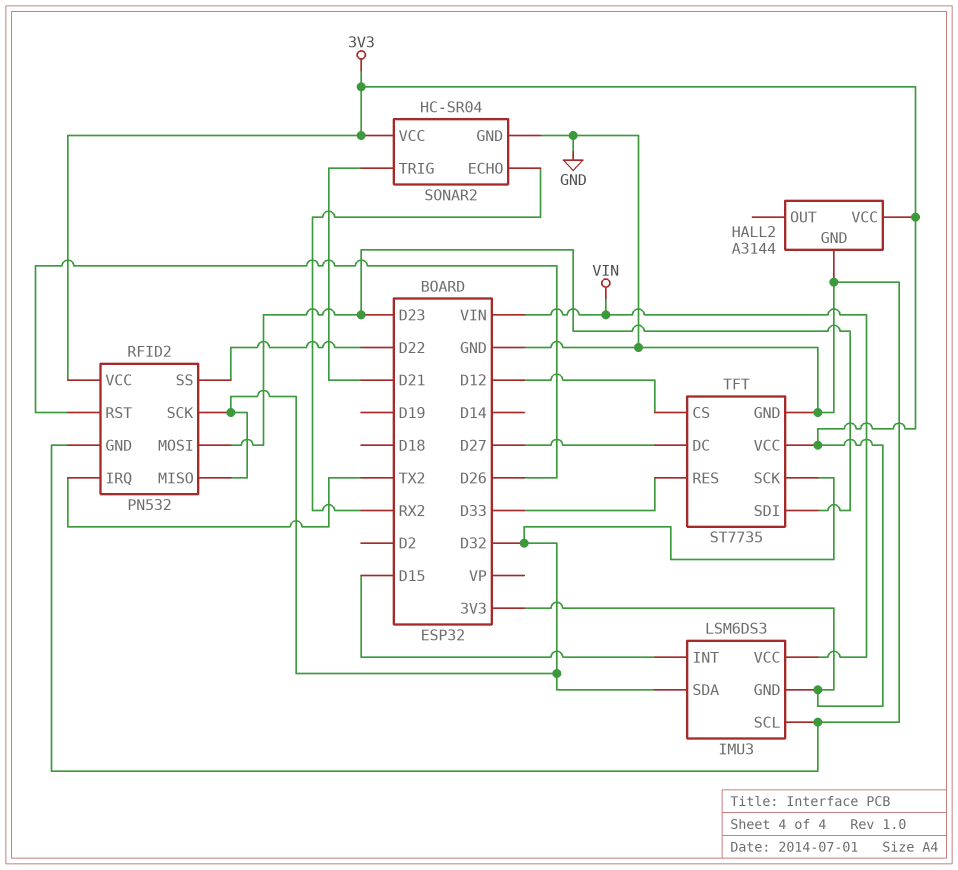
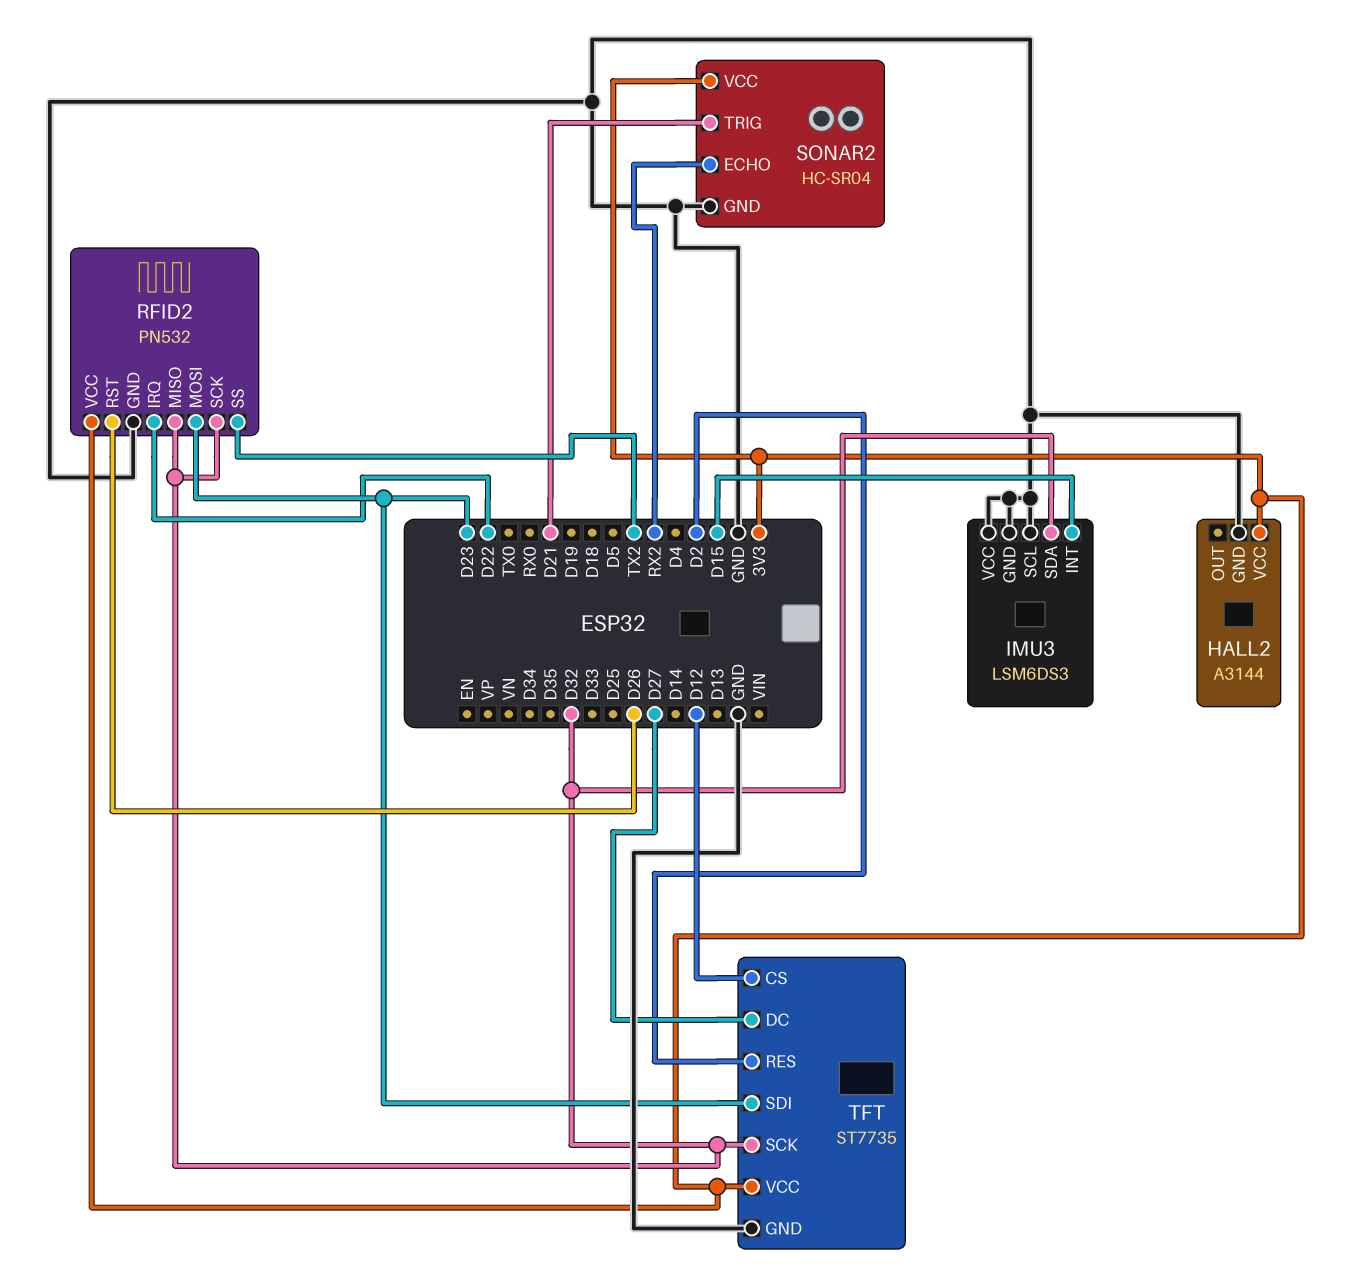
IMU3 pin GND: 3V3 -> GND
IMU3 pin VCC: VIN -> GND
RFID2 pin IRQ: TX2 -> D22
RFID2 pin SS: D22 -> TX2
TFT pin RES: D33 -> D2

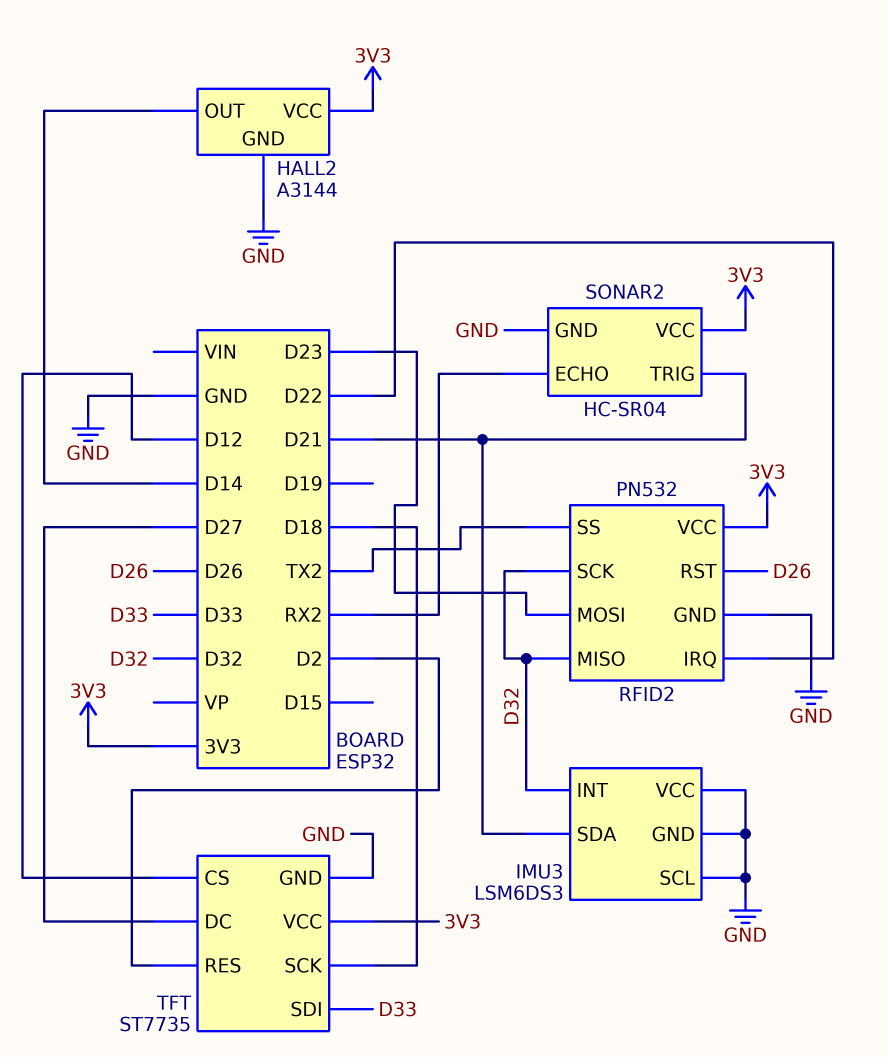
HALL2 pin OUT: none -> D14
IMU3 pin INT: D15 -> D32
IMU3 pin SDA: D32 -> D21
TFT pin SCK: D32 -> D18
TFT pin SDI: D23 -> D33

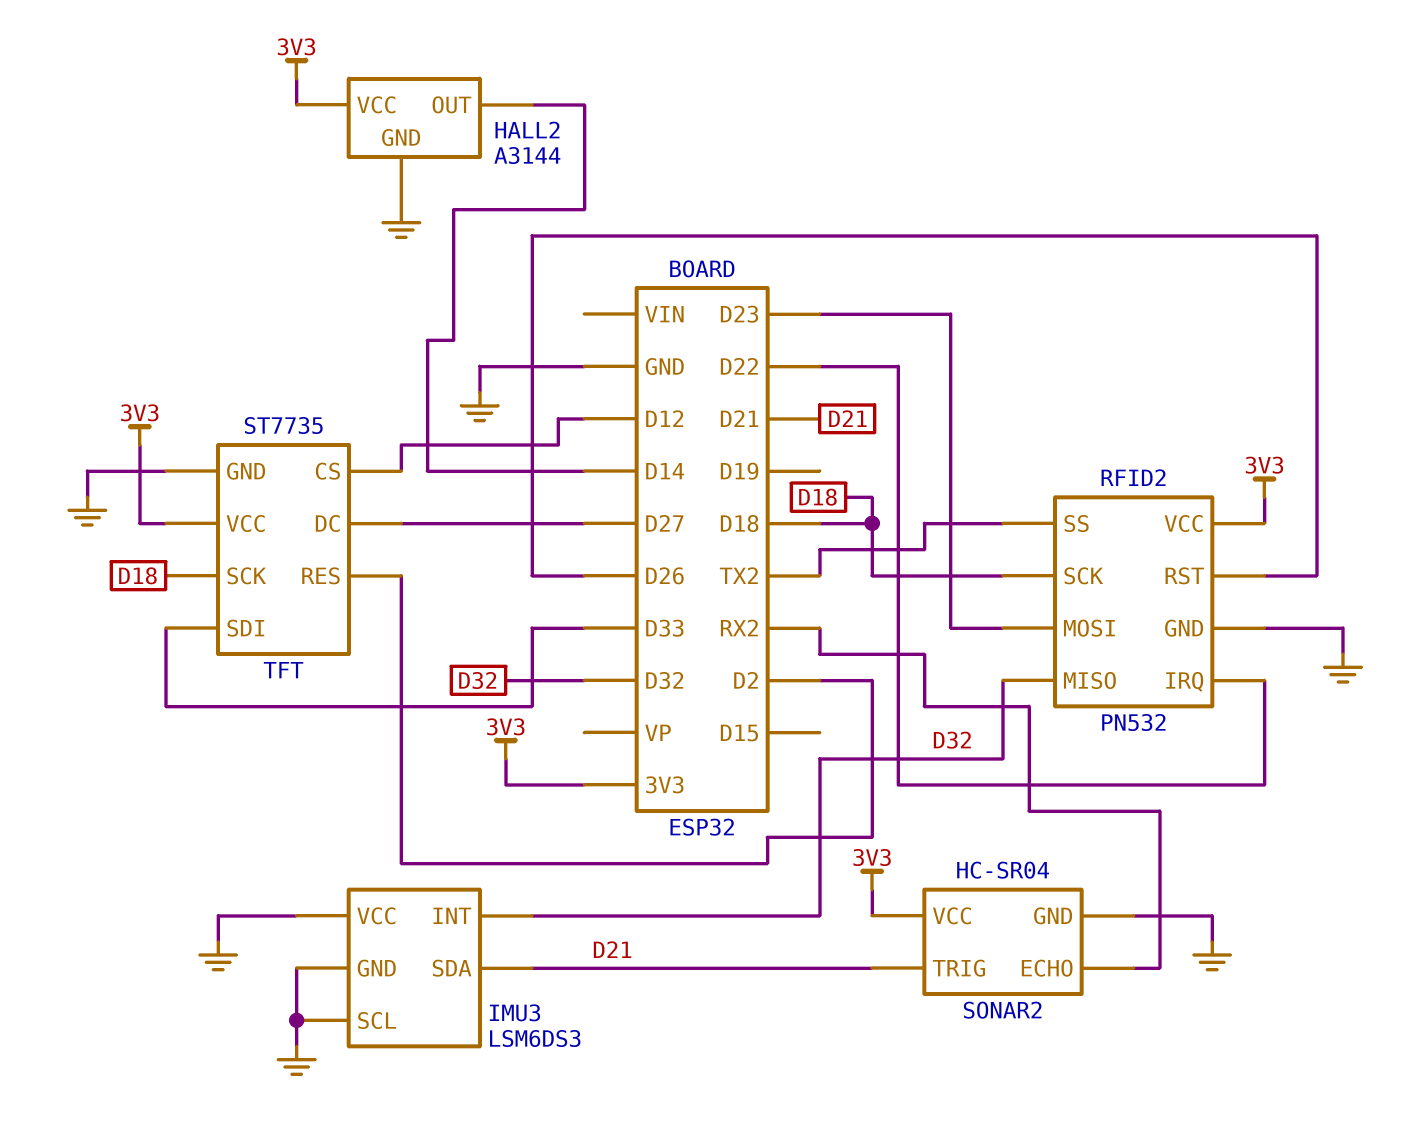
RFID2 pin SCK: D32 -> D18

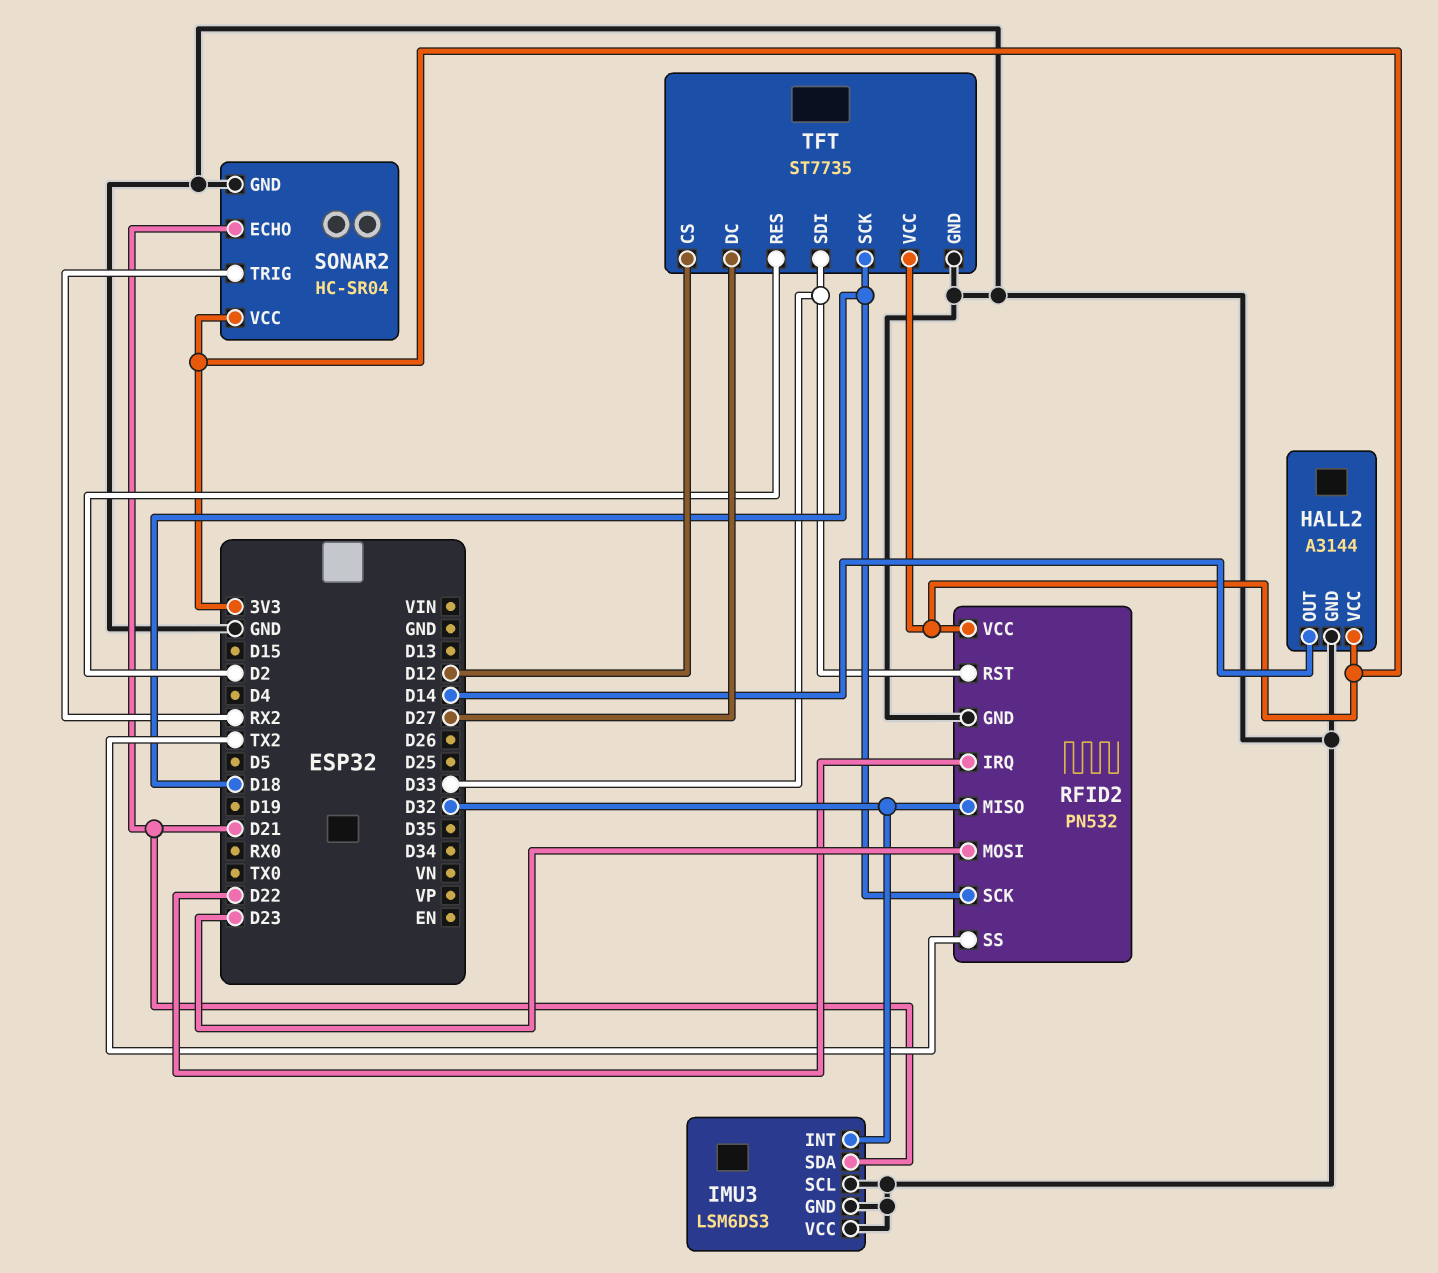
RFID2 pin RST: D26 -> D33
SONAR2 pin ECHO: RX2 -> D21
SONAR2 pin TRIG: D21 -> RX2

